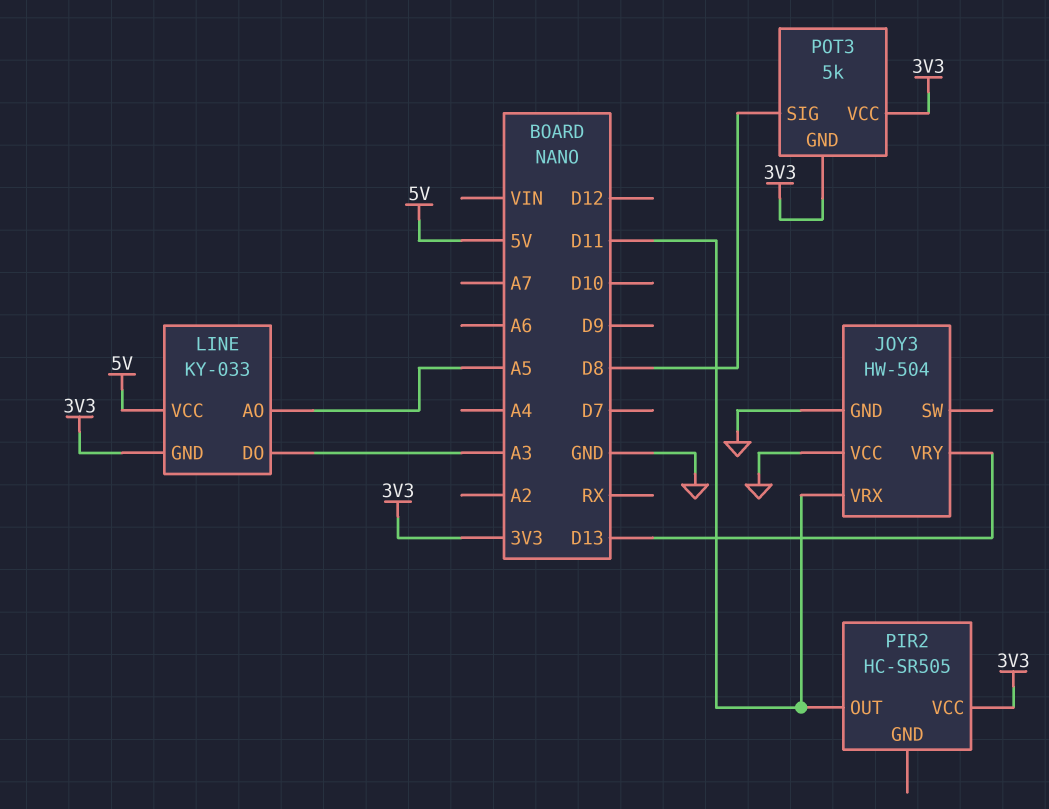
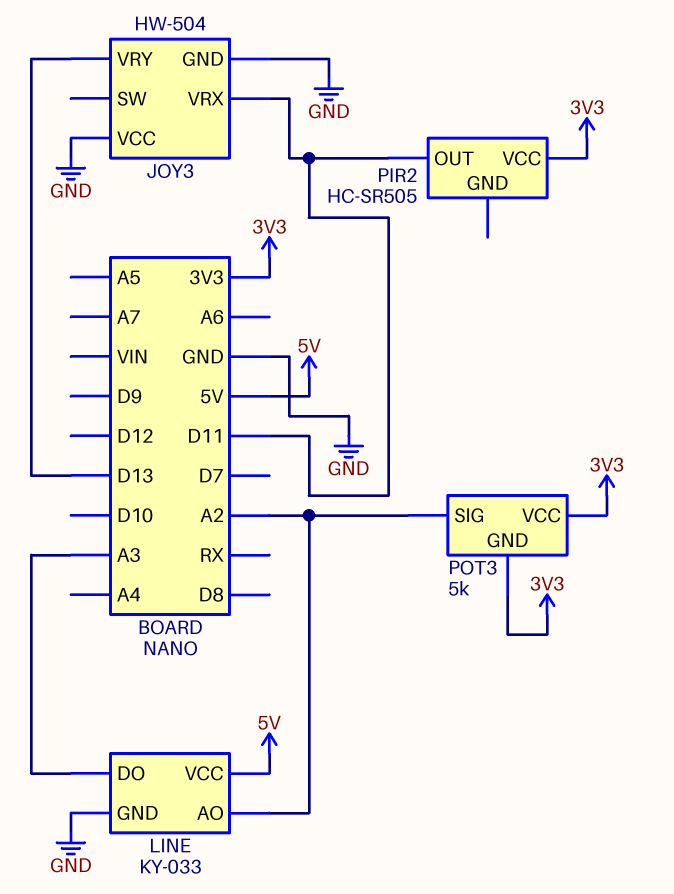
LINE pin AO: A5 -> A2
LINE pin GND: 3V3 -> GND
POT3 pin SIG: D8 -> A2

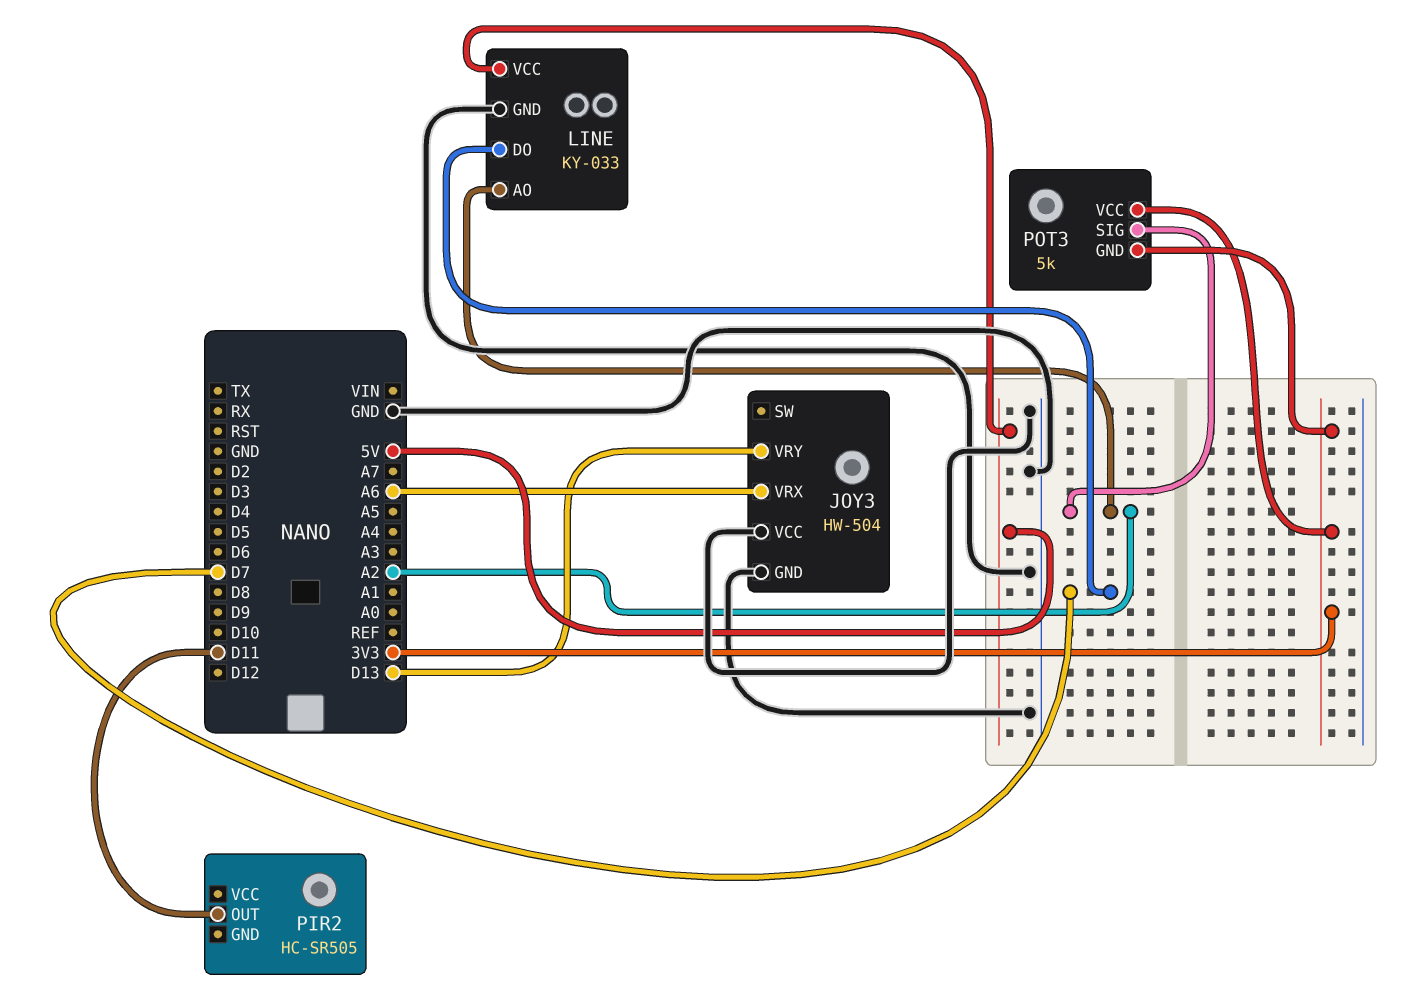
JOY3 pin VRX: D11 -> A6
LINE pin DO: A3 -> D7
PIR2 pin VCC: 3V3 -> none

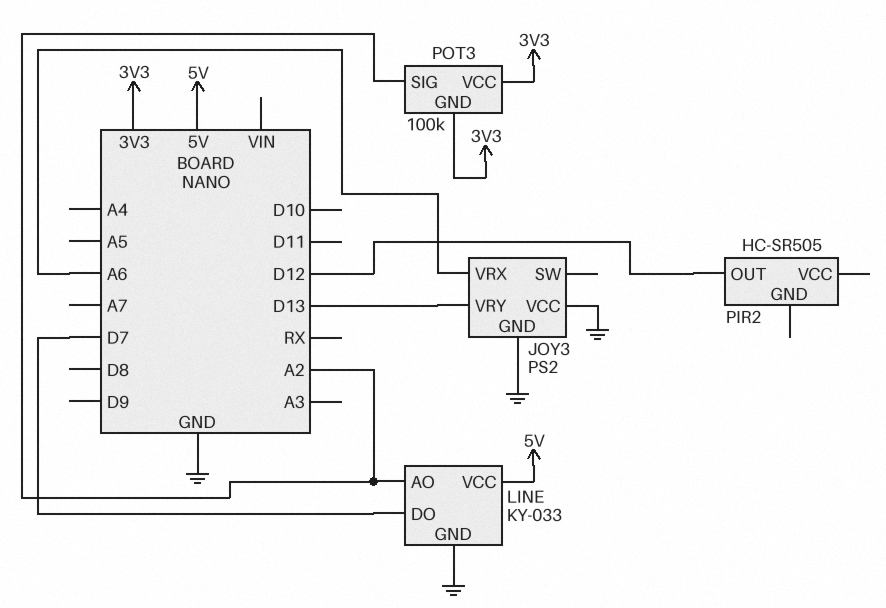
JOY3: HW-504 -> PS2
PIR2 pin OUT: D11 -> D12
POT3: 5k -> 100k

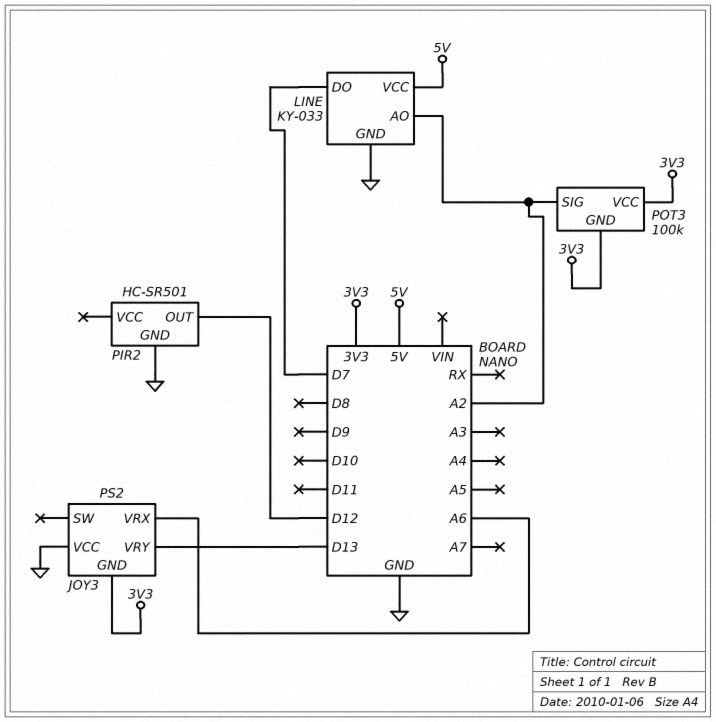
JOY3 pin GND: GND -> 3V3
PIR2: HC-SR505 -> HC-SR501
PIR2 pin GND: none -> GND

